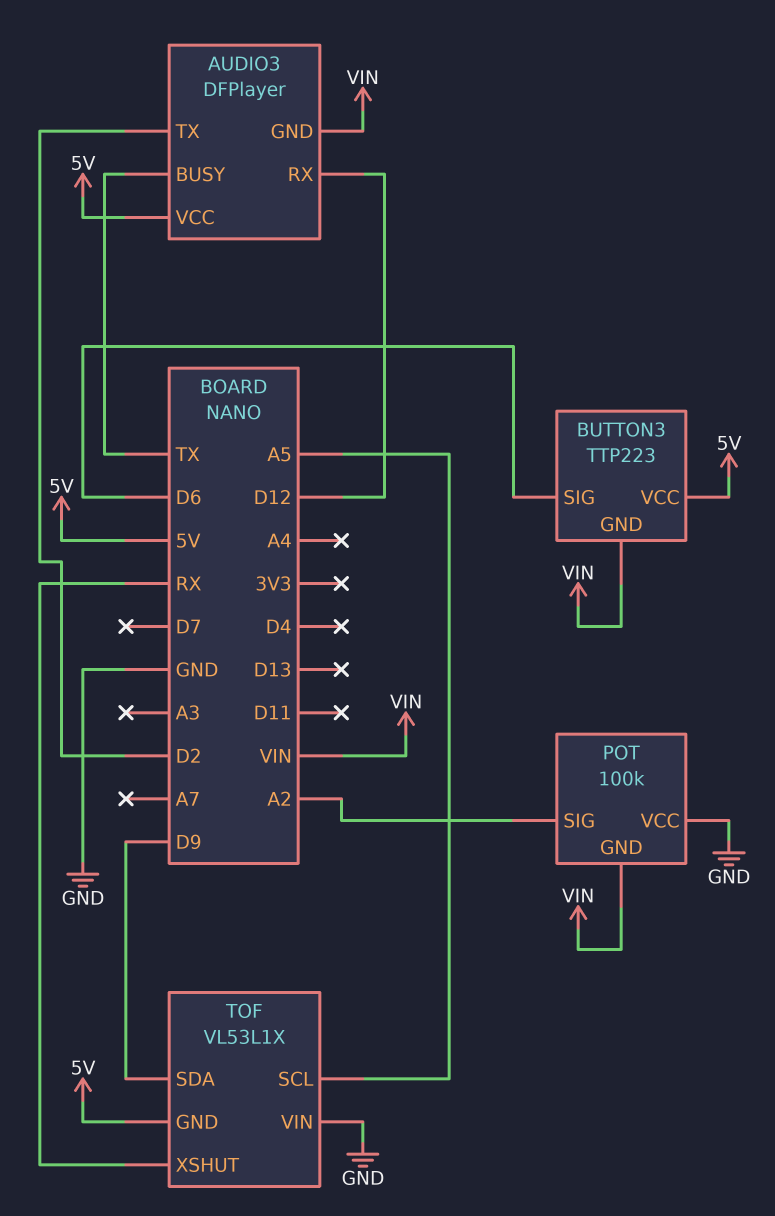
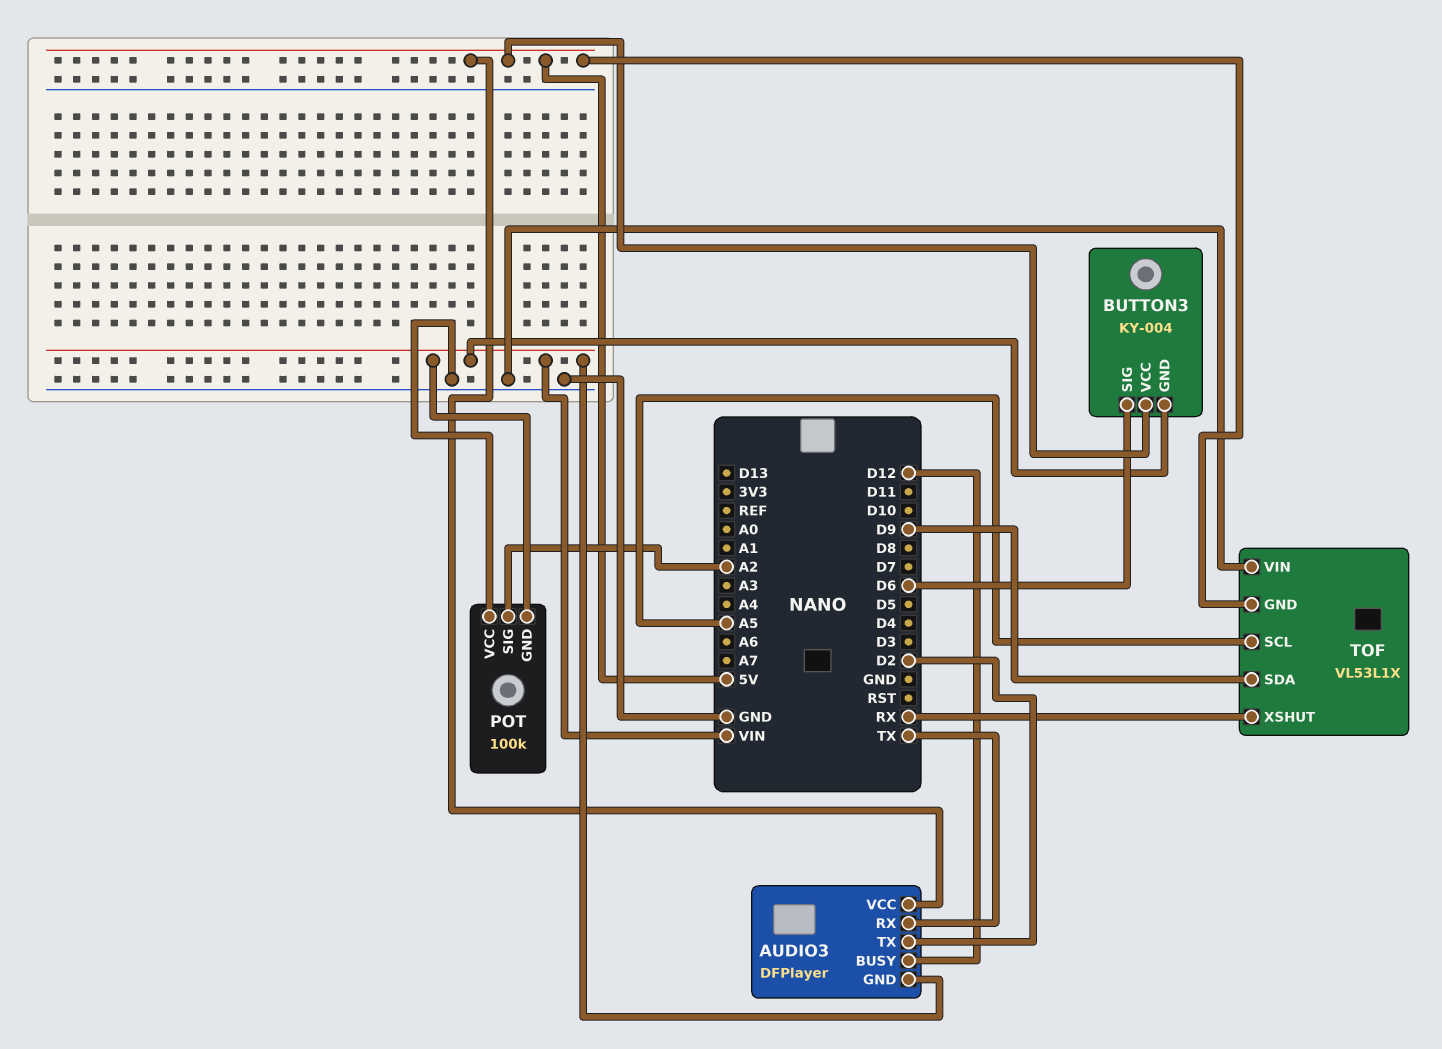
AUDIO3 pin BUSY: TX -> D12
AUDIO3 pin RX: D12 -> TX
BUTTON3: TTP223 -> KY-004

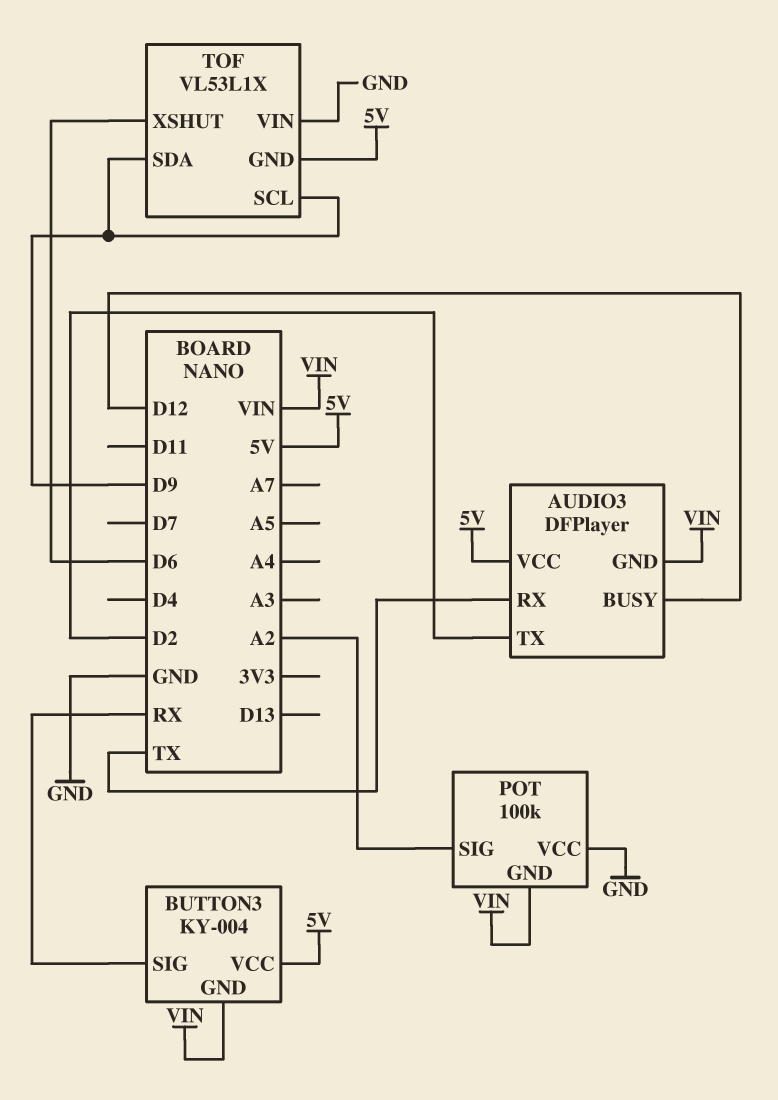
BUTTON3 pin SIG: D6 -> RX
TOF pin SCL: A5 -> D9
TOF pin XSHUT: RX -> D6

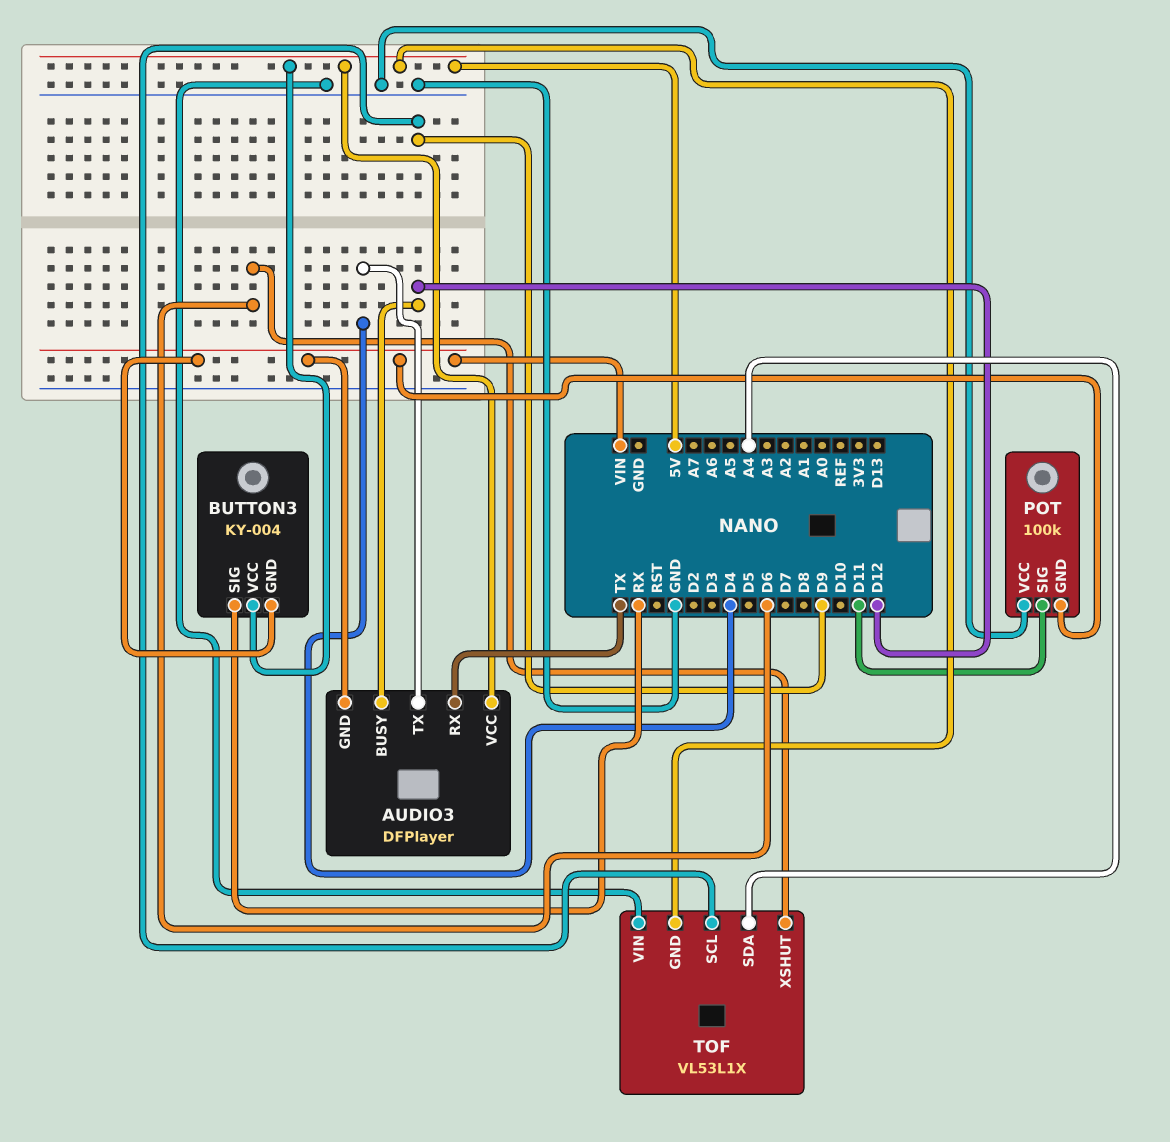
AUDIO3 pin TX: D2 -> D4
POT pin SIG: A2 -> D11
TOF pin SDA: D9 -> A4

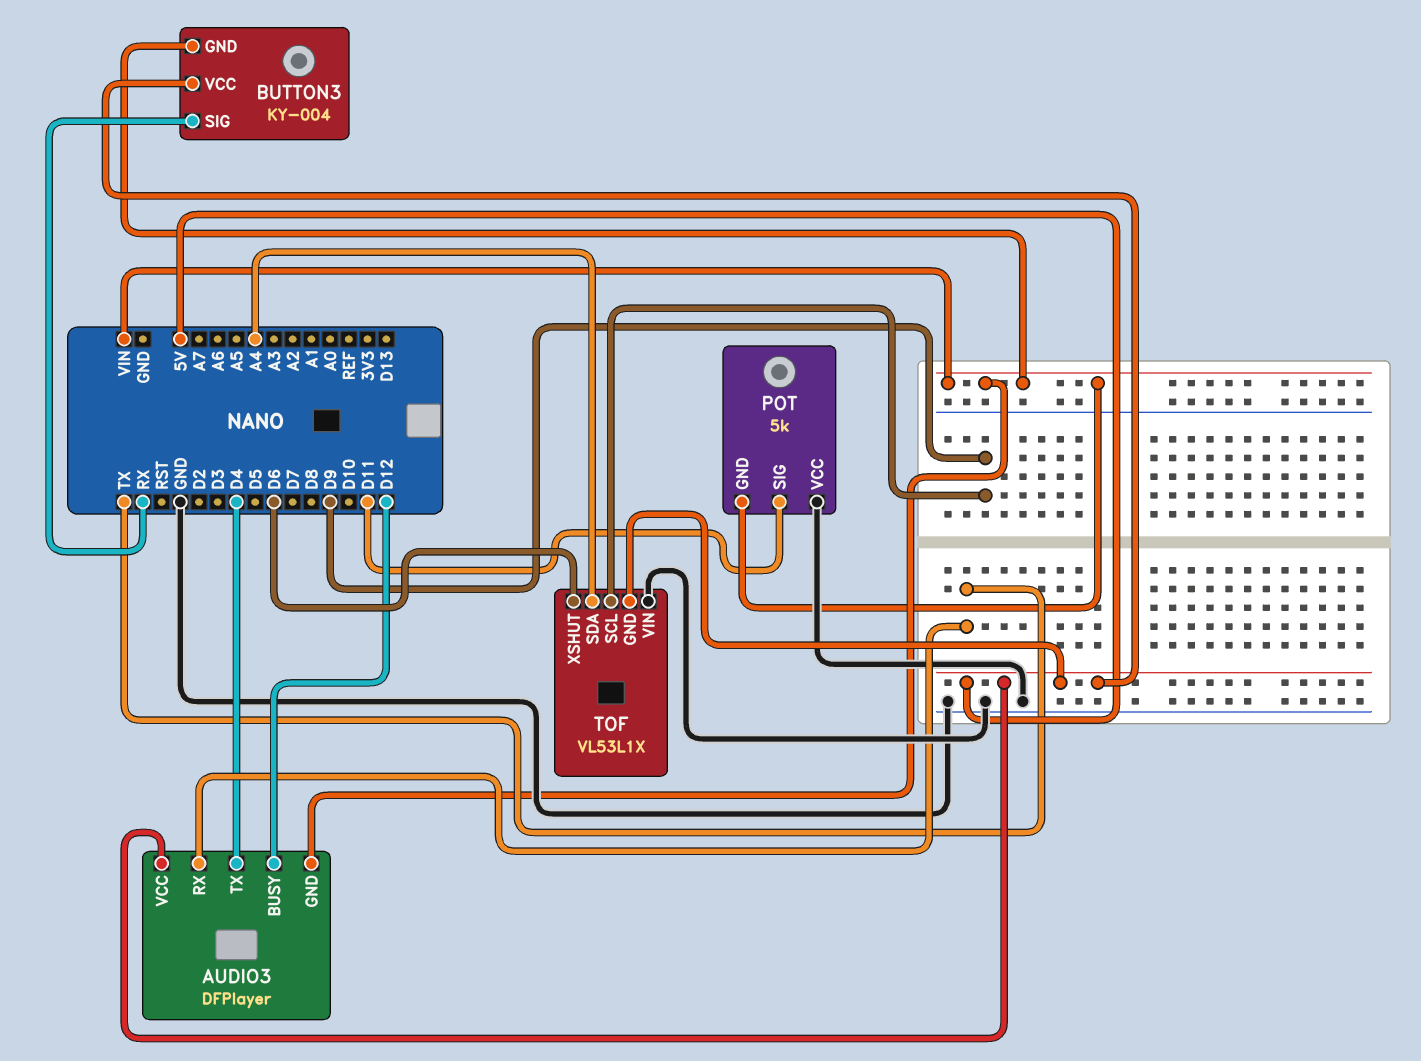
POT: 100k -> 5k

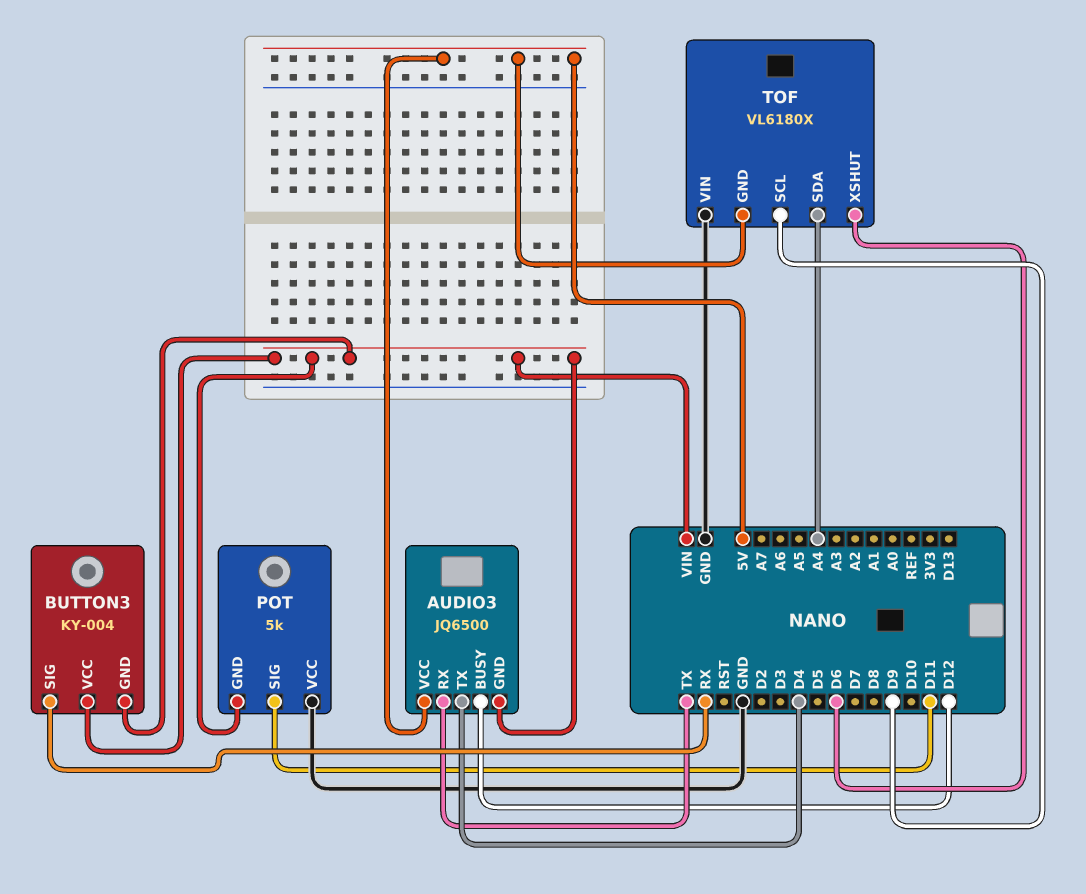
AUDIO3: DFPlayer -> JQ6500
BUTTON3 pin VCC: 5V -> VIN
TOF: VL53L1X -> VL6180X

